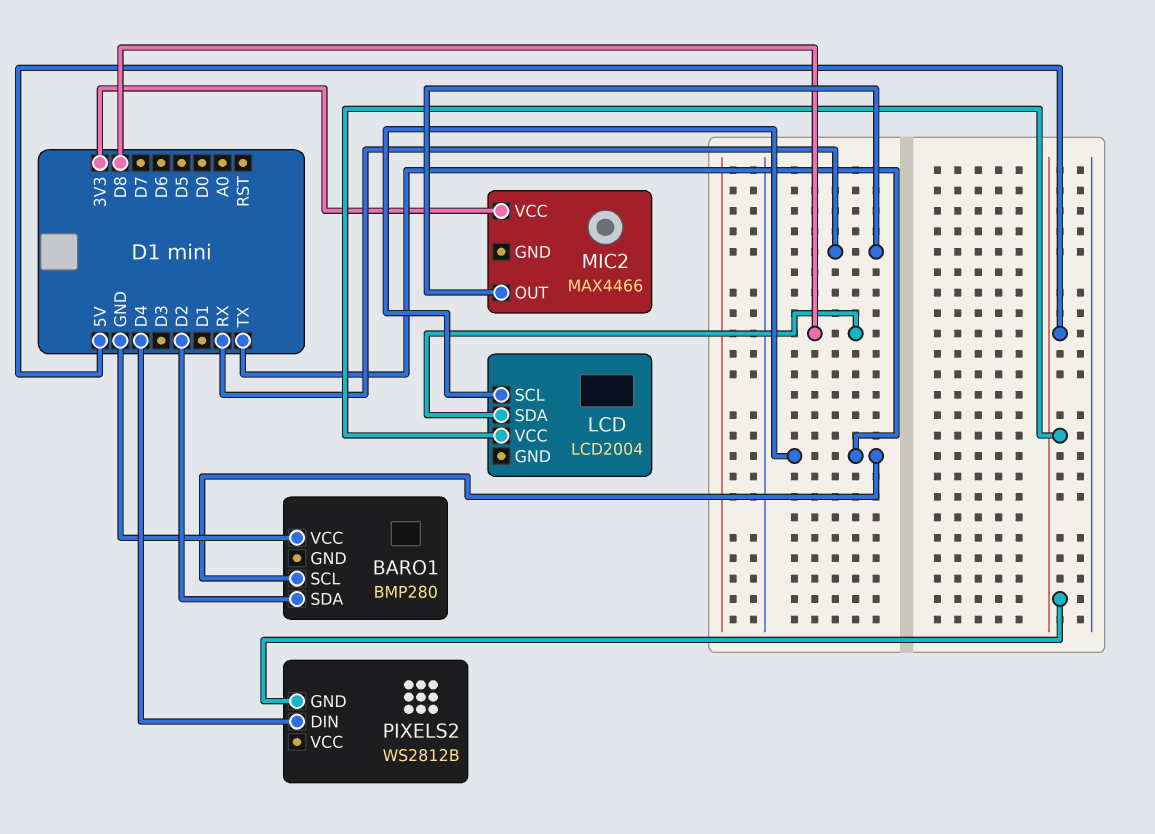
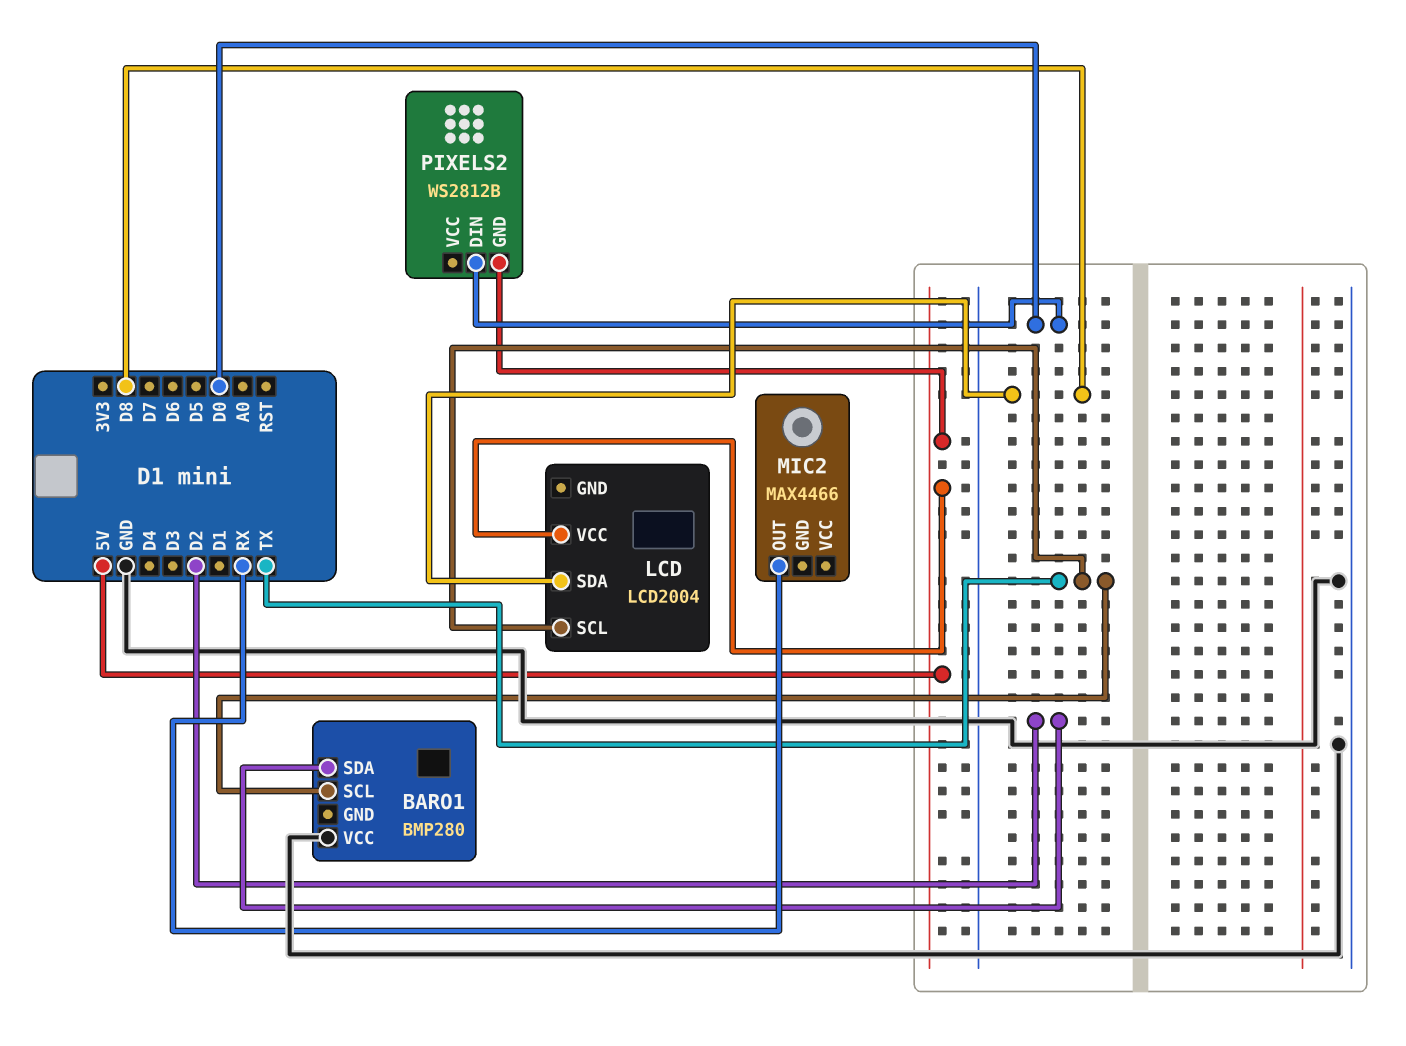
MIC2 pin VCC: 3V3 -> none
PIXELS2 pin DIN: D4 -> D0

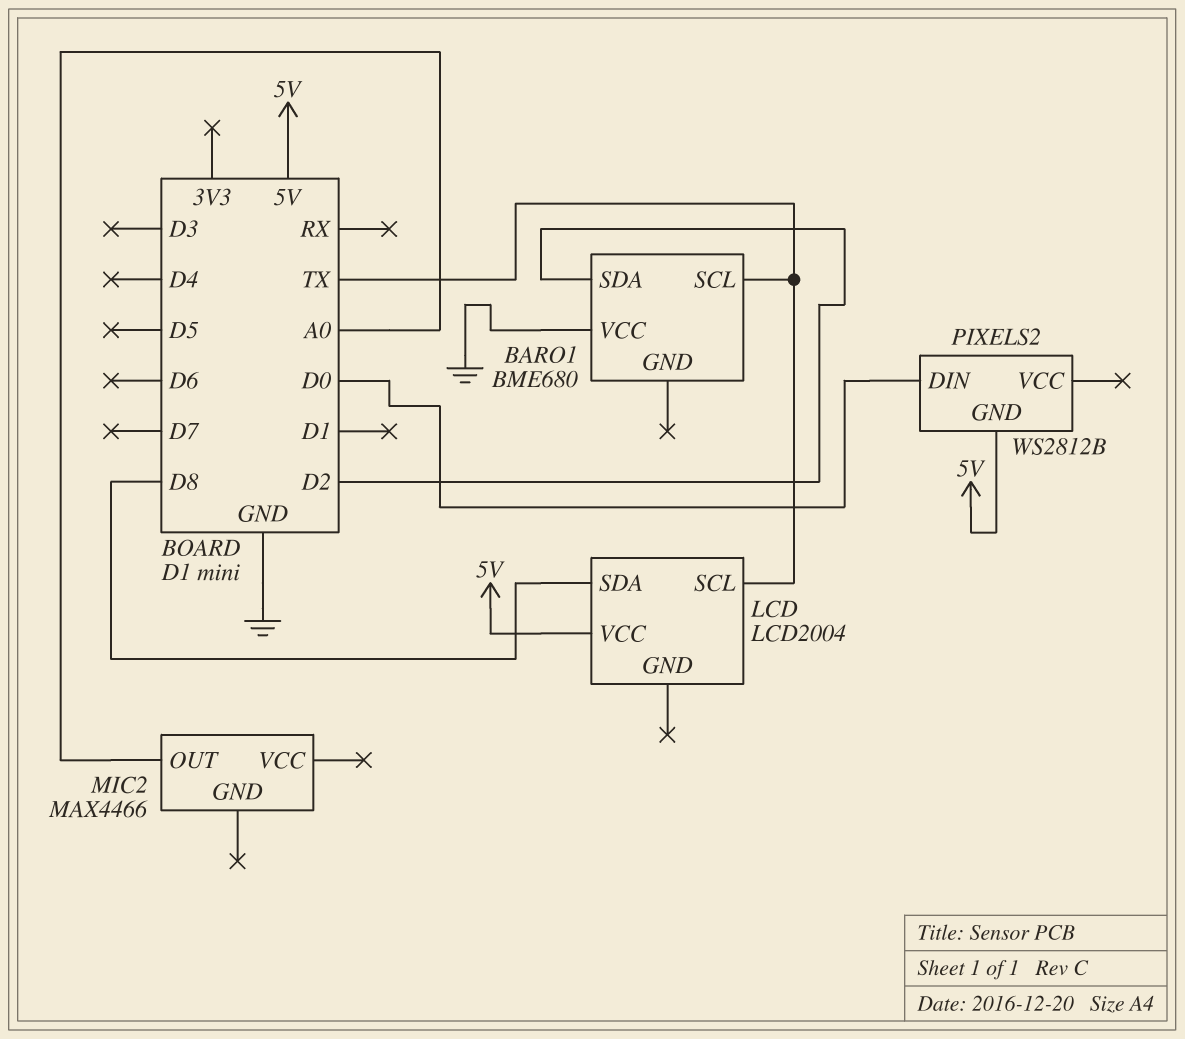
BARO1: BMP280 -> BME680
MIC2 pin OUT: RX -> A0

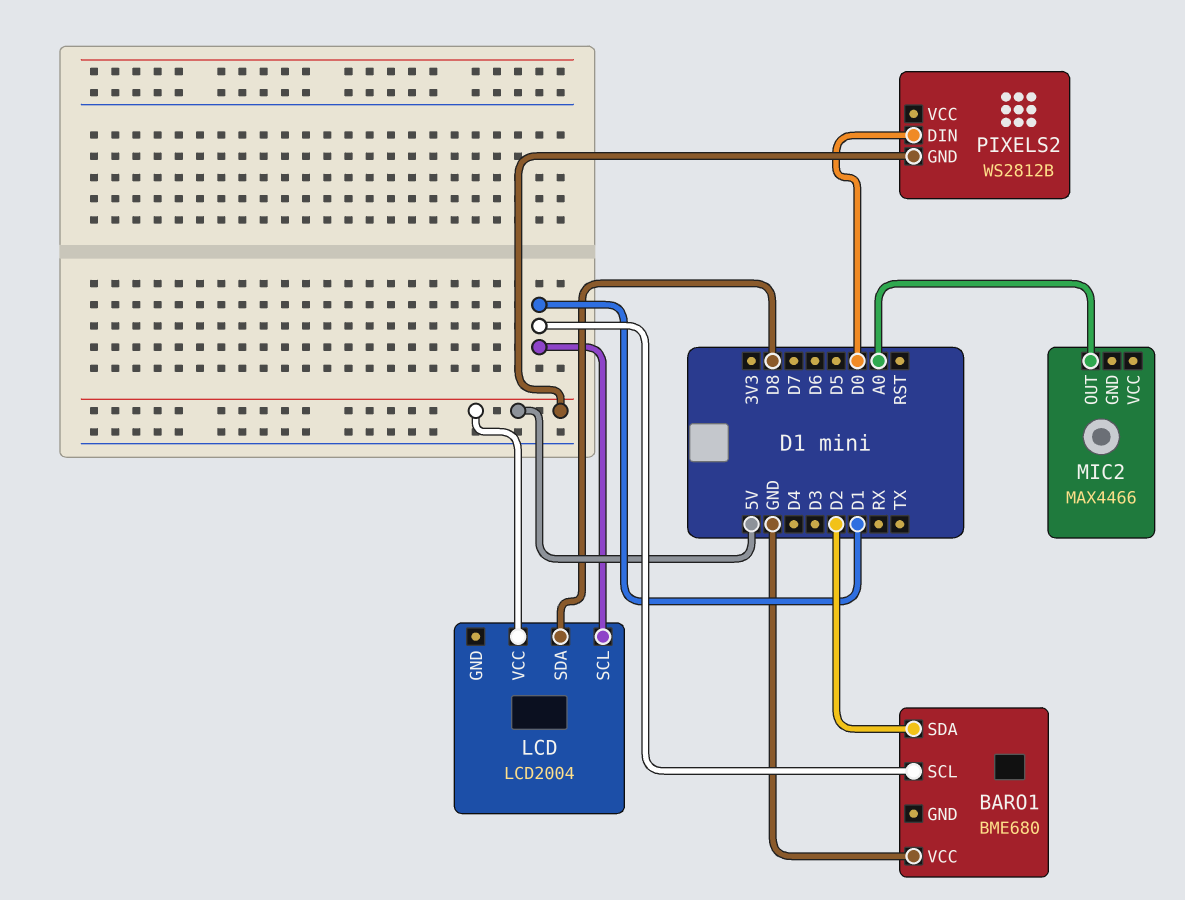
BARO1 pin SCL: TX -> D1
LCD pin SCL: TX -> D1

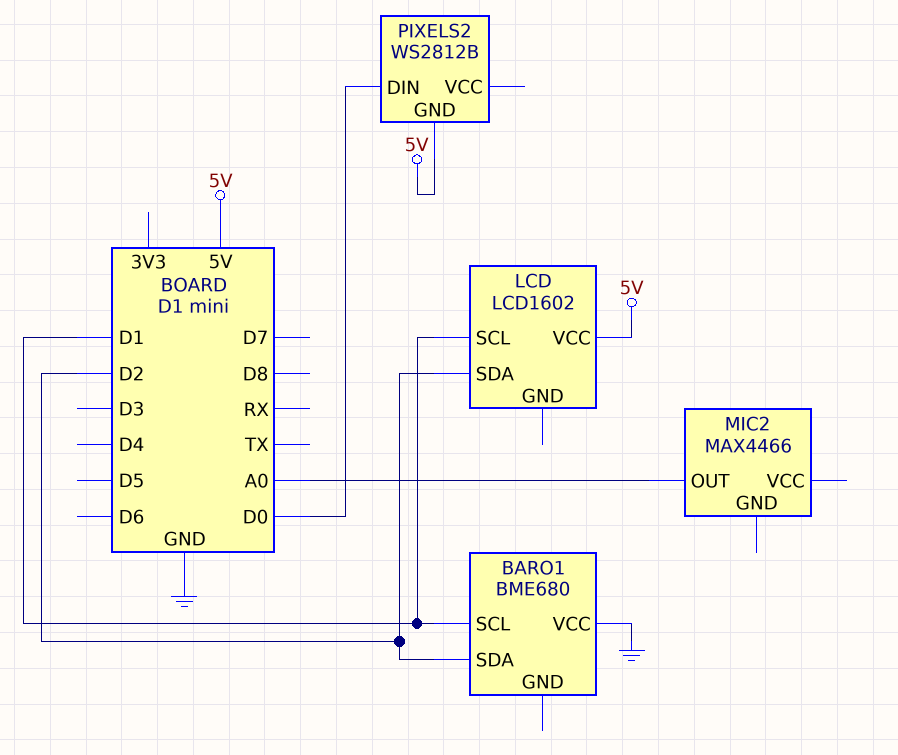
LCD: LCD2004 -> LCD1602
LCD pin SDA: D8 -> D2

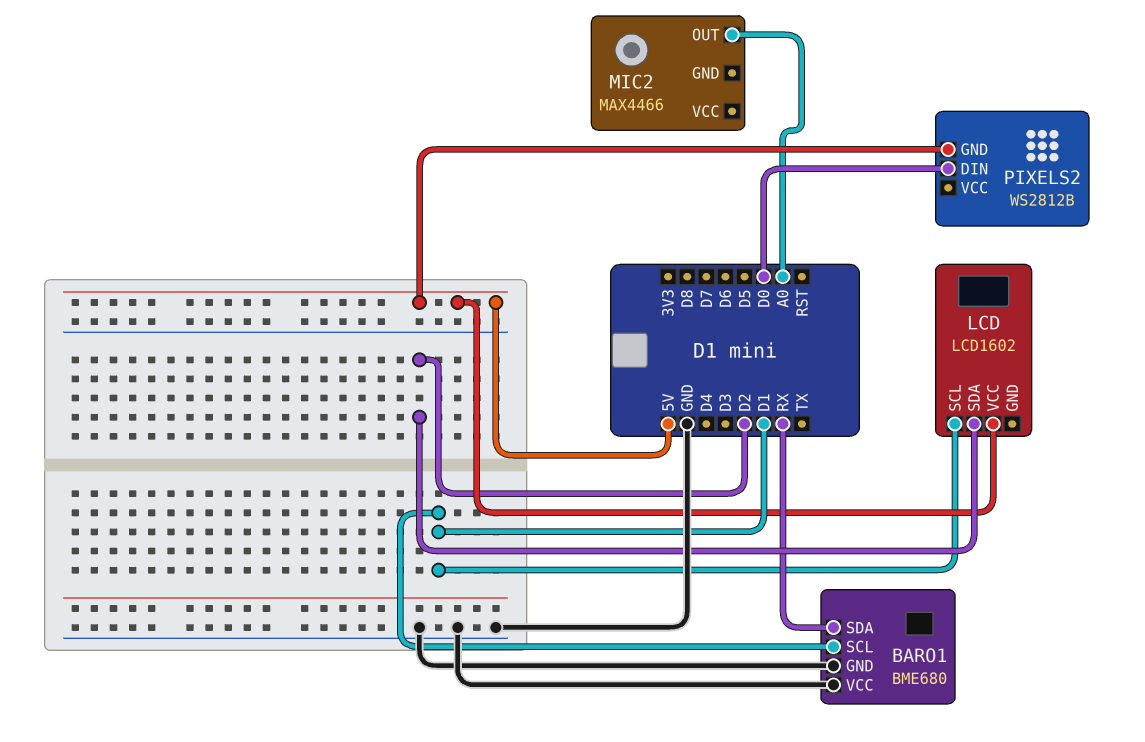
BARO1 pin GND: none -> GND
BARO1 pin SDA: D2 -> RX

